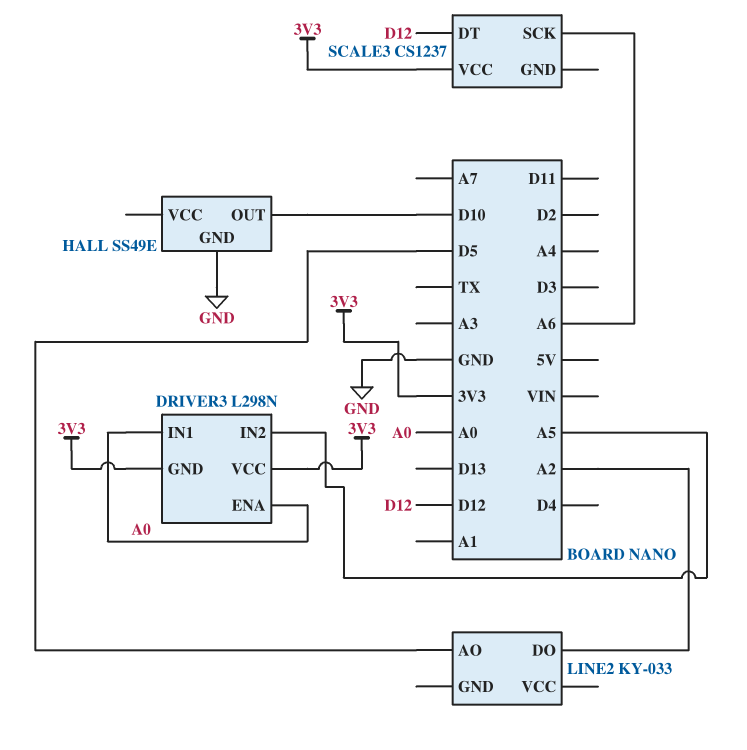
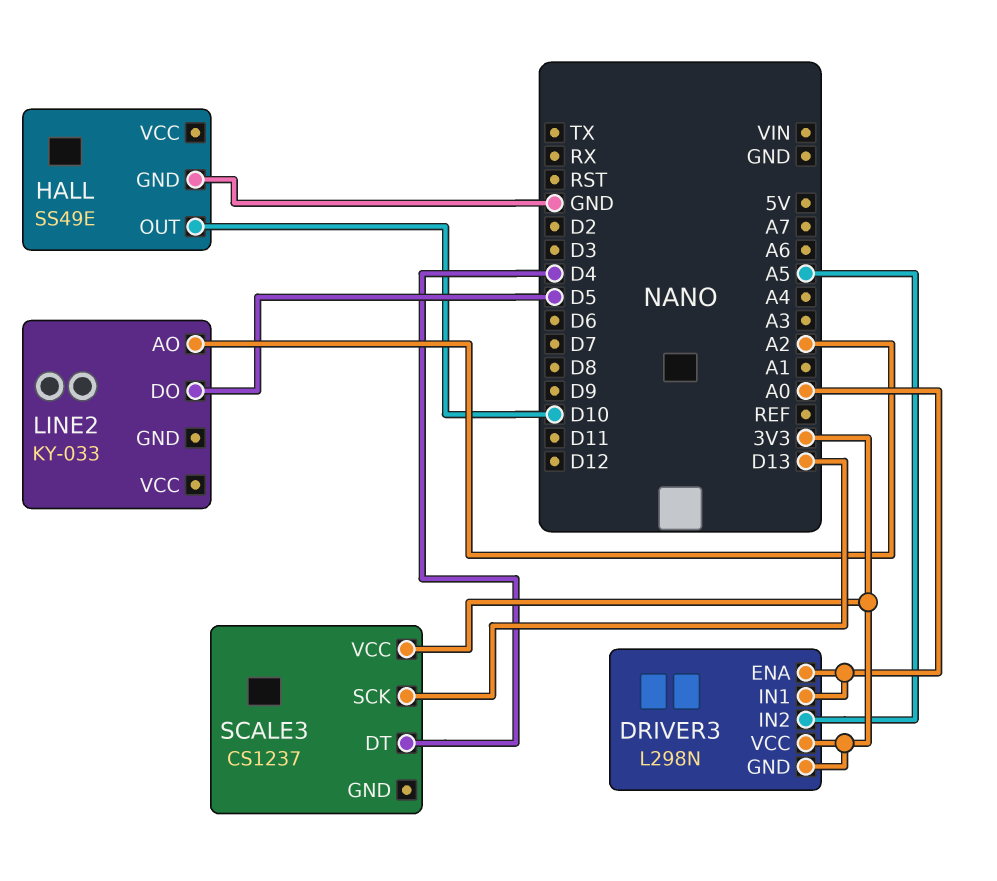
LINE2 pin AO: D5 -> A2
LINE2 pin DO: A2 -> D5
SCALE3 pin DT: D12 -> D4
SCALE3 pin SCK: A6 -> D13

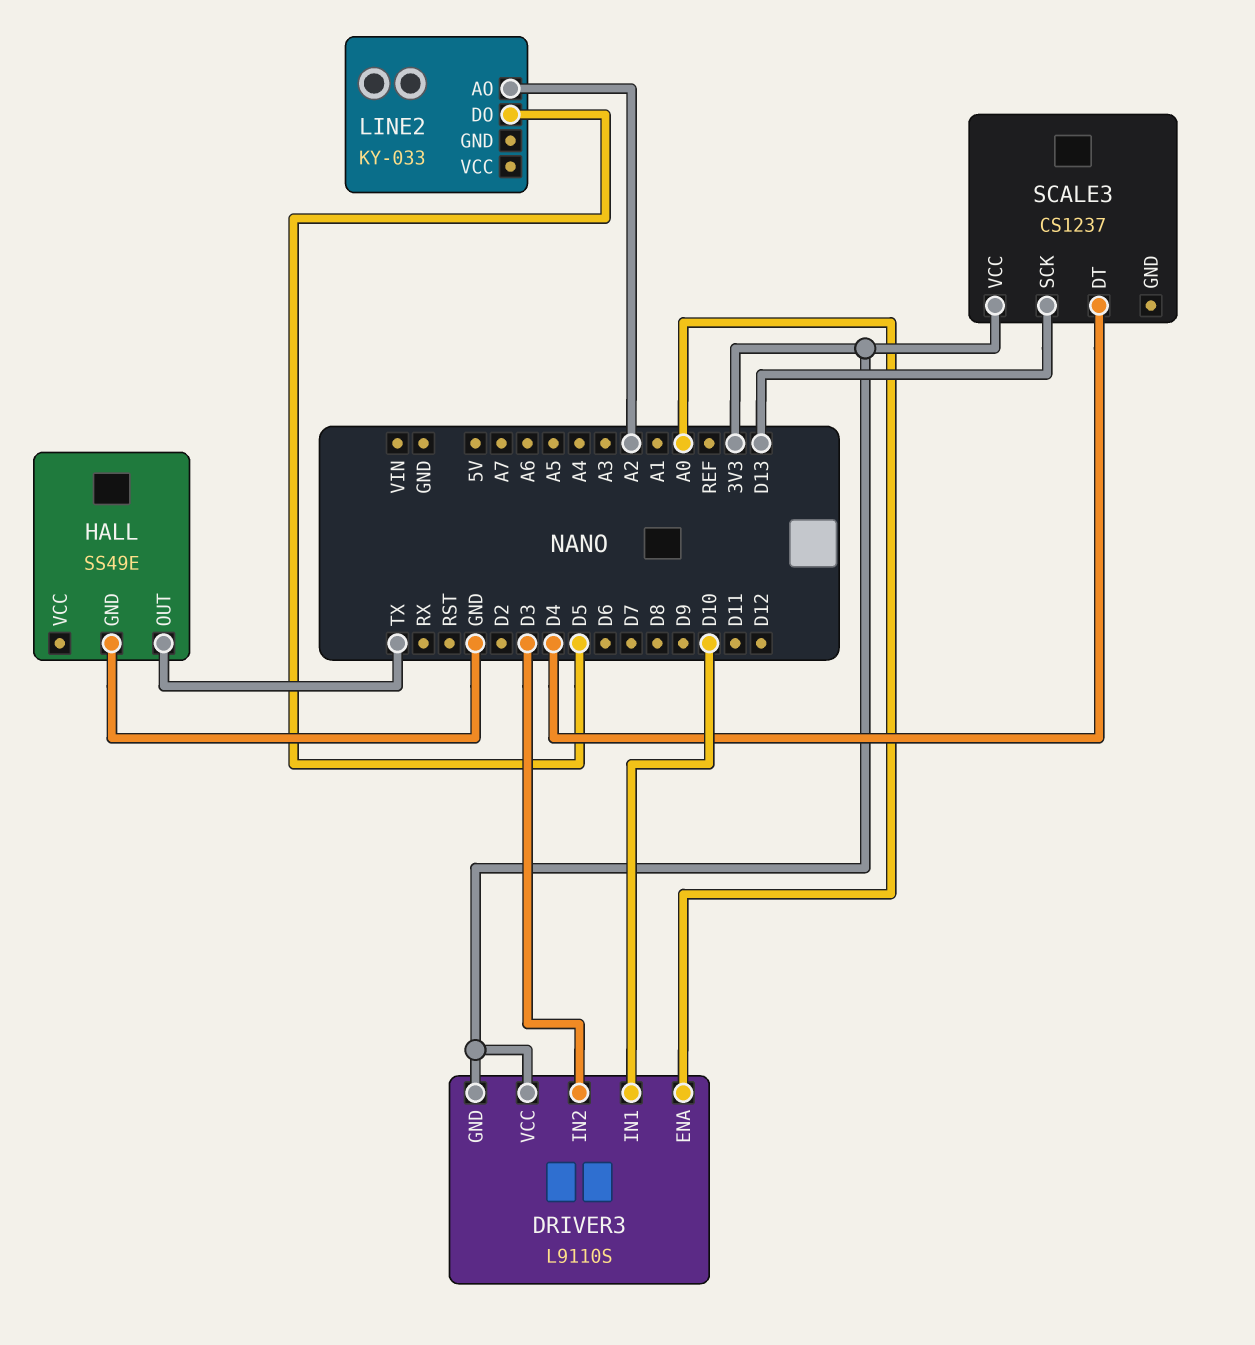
DRIVER3: L298N -> L9110S
DRIVER3 pin IN1: A0 -> D10
DRIVER3 pin IN2: A5 -> D3
HALL pin OUT: D10 -> TX

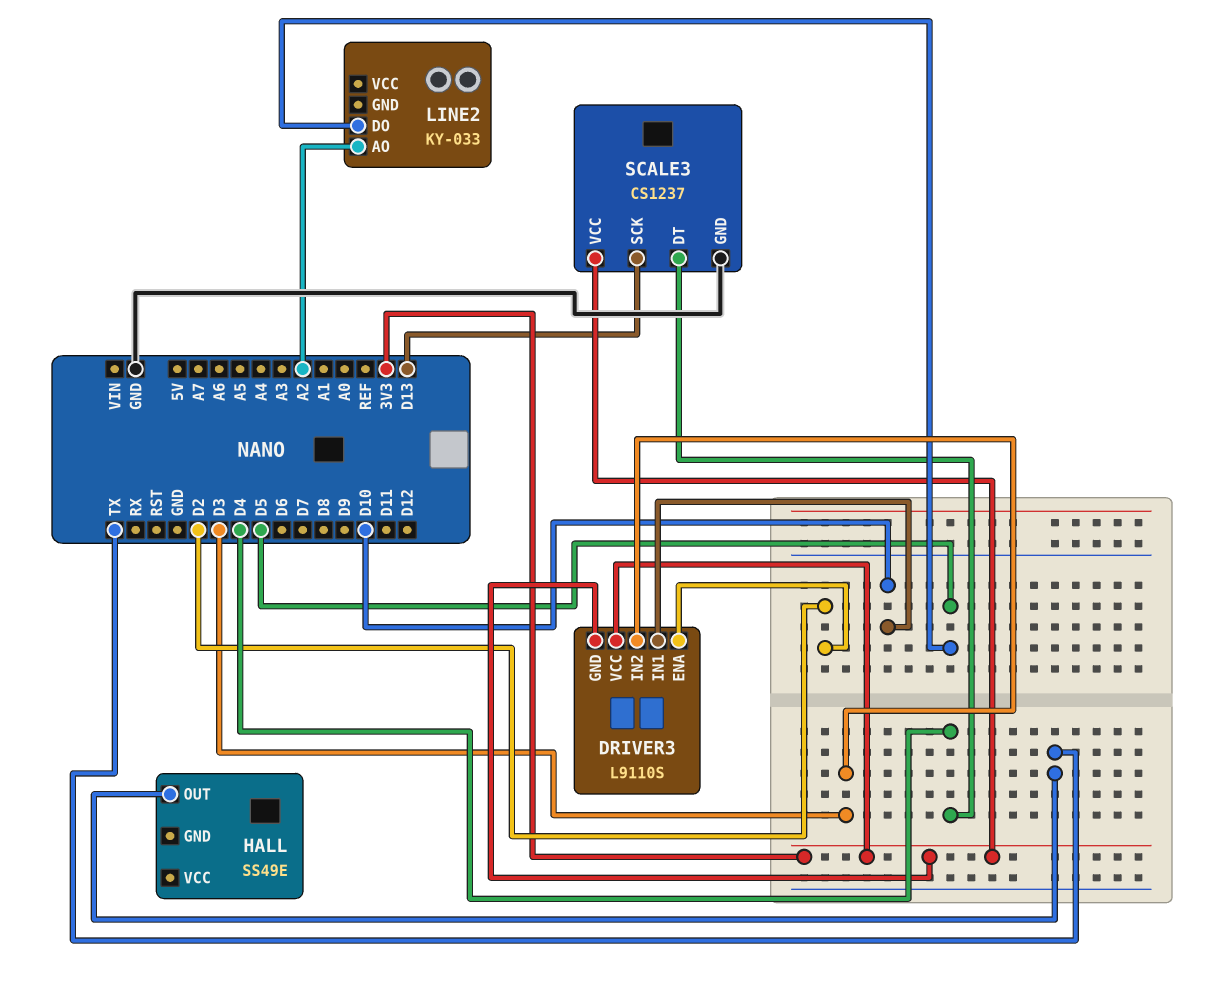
DRIVER3 pin ENA: A0 -> D2
HALL pin GND: GND -> none
SCALE3 pin GND: none -> GND

